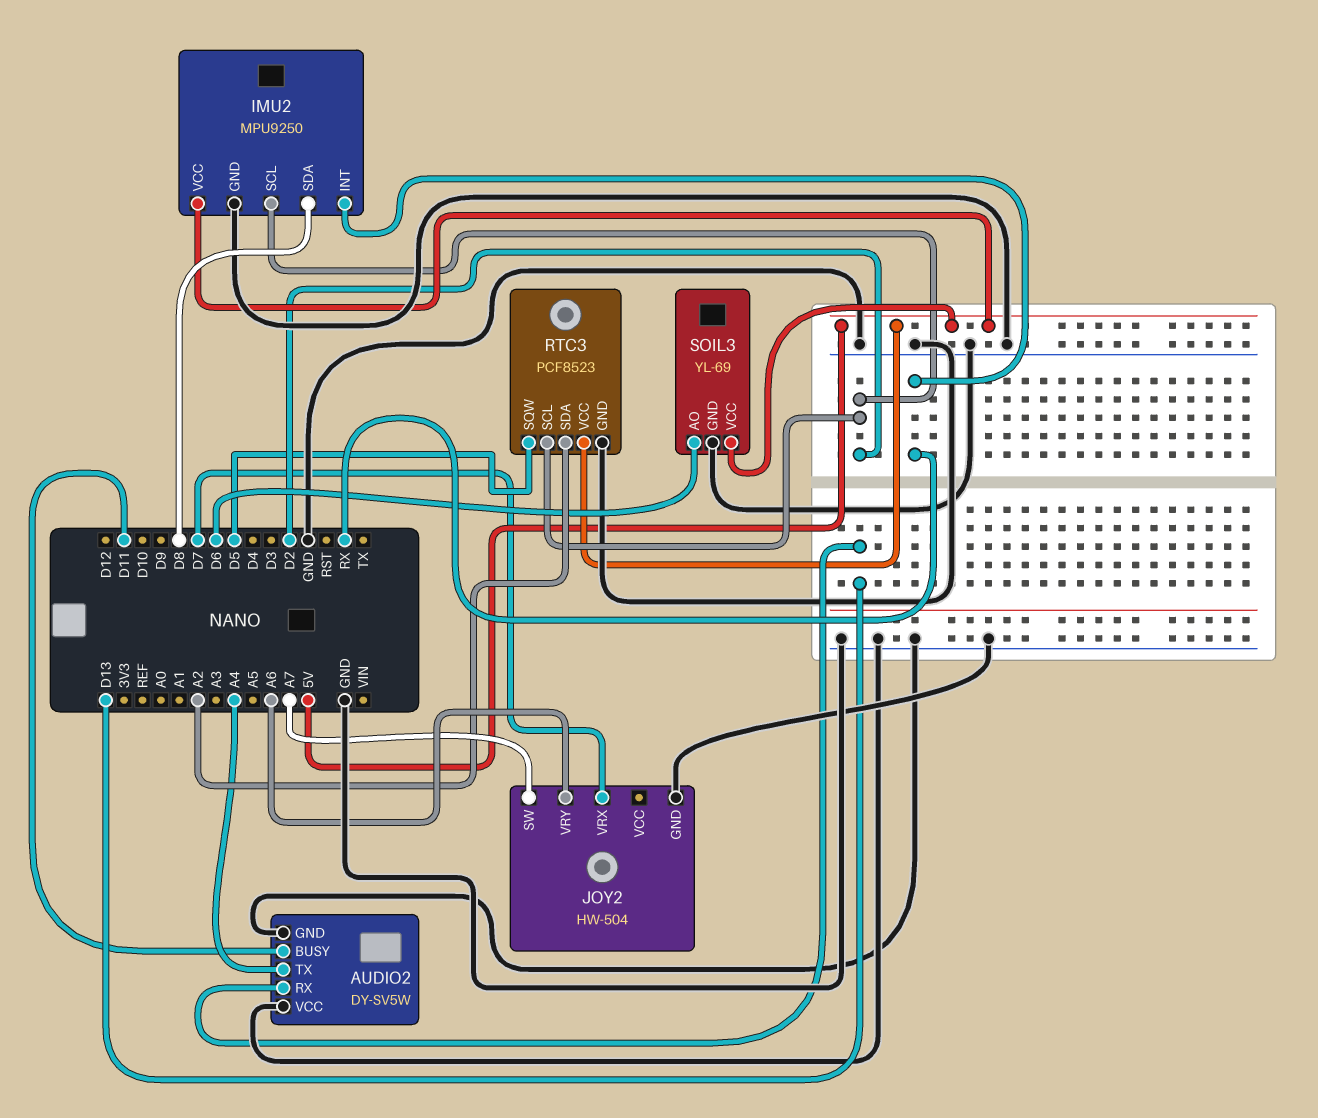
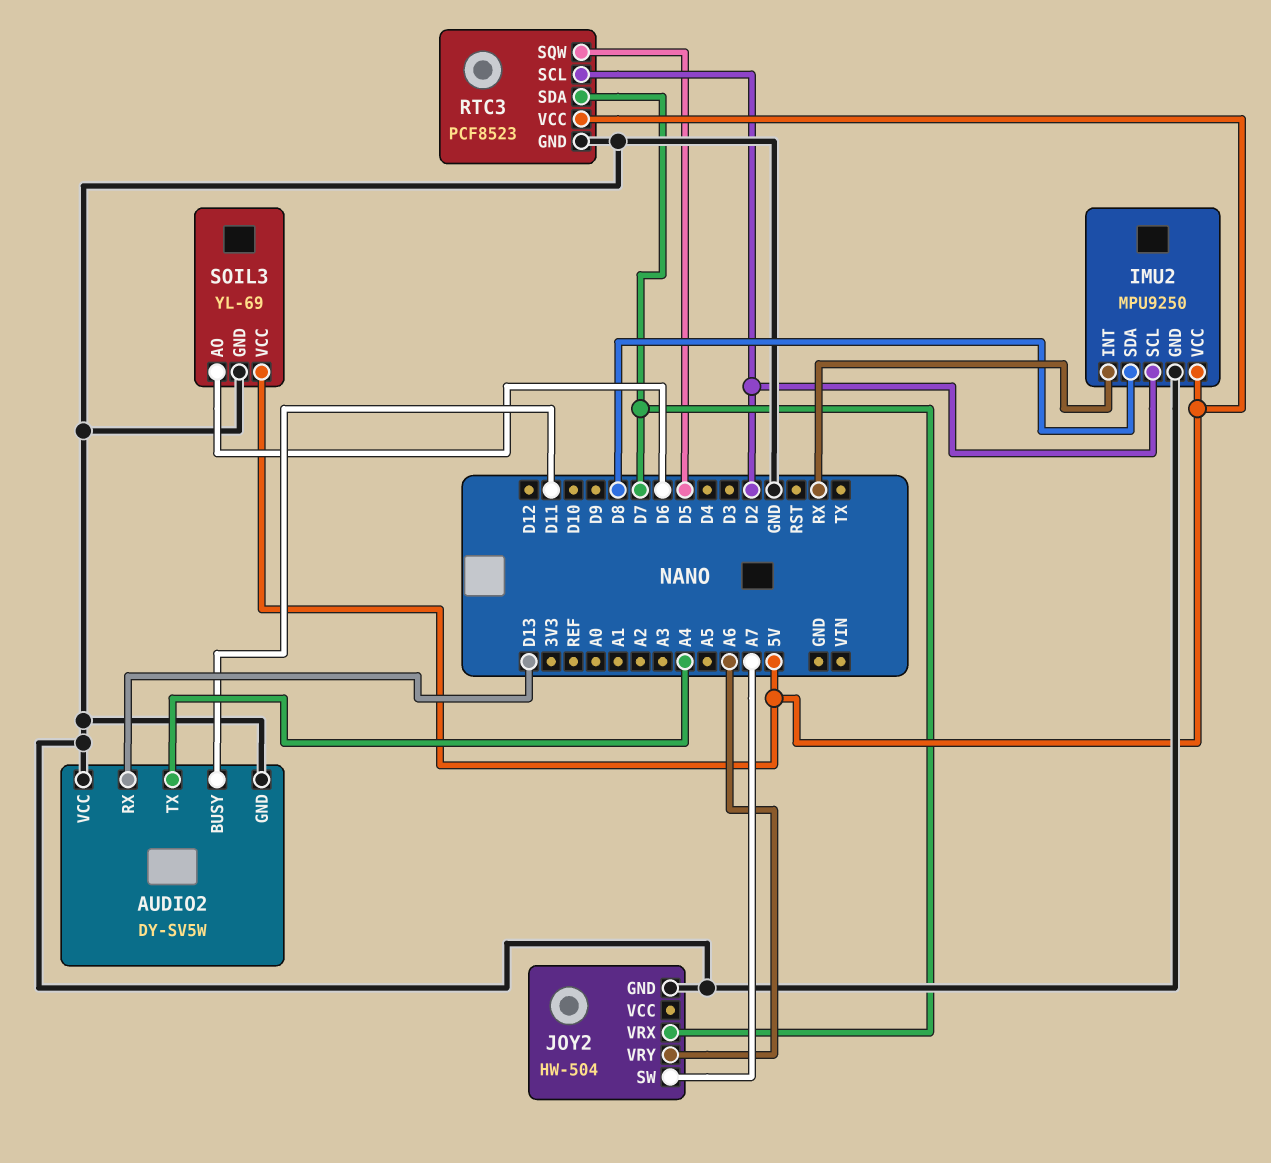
RTC3 pin SDA: A2 -> D7

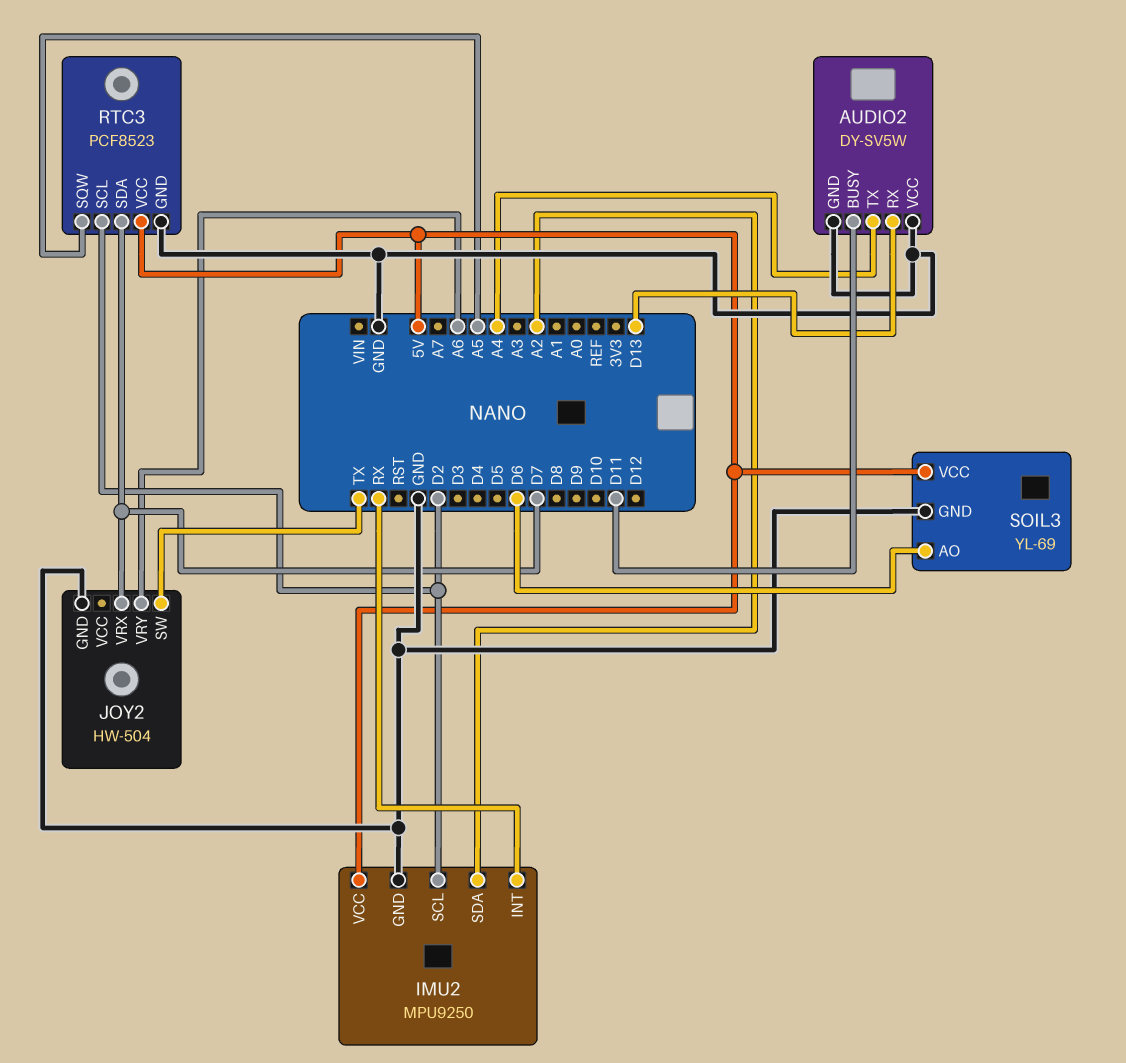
IMU2 pin SDA: D8 -> A2
JOY2 pin SW: A7 -> TX
RTC3 pin SQW: D5 -> A5

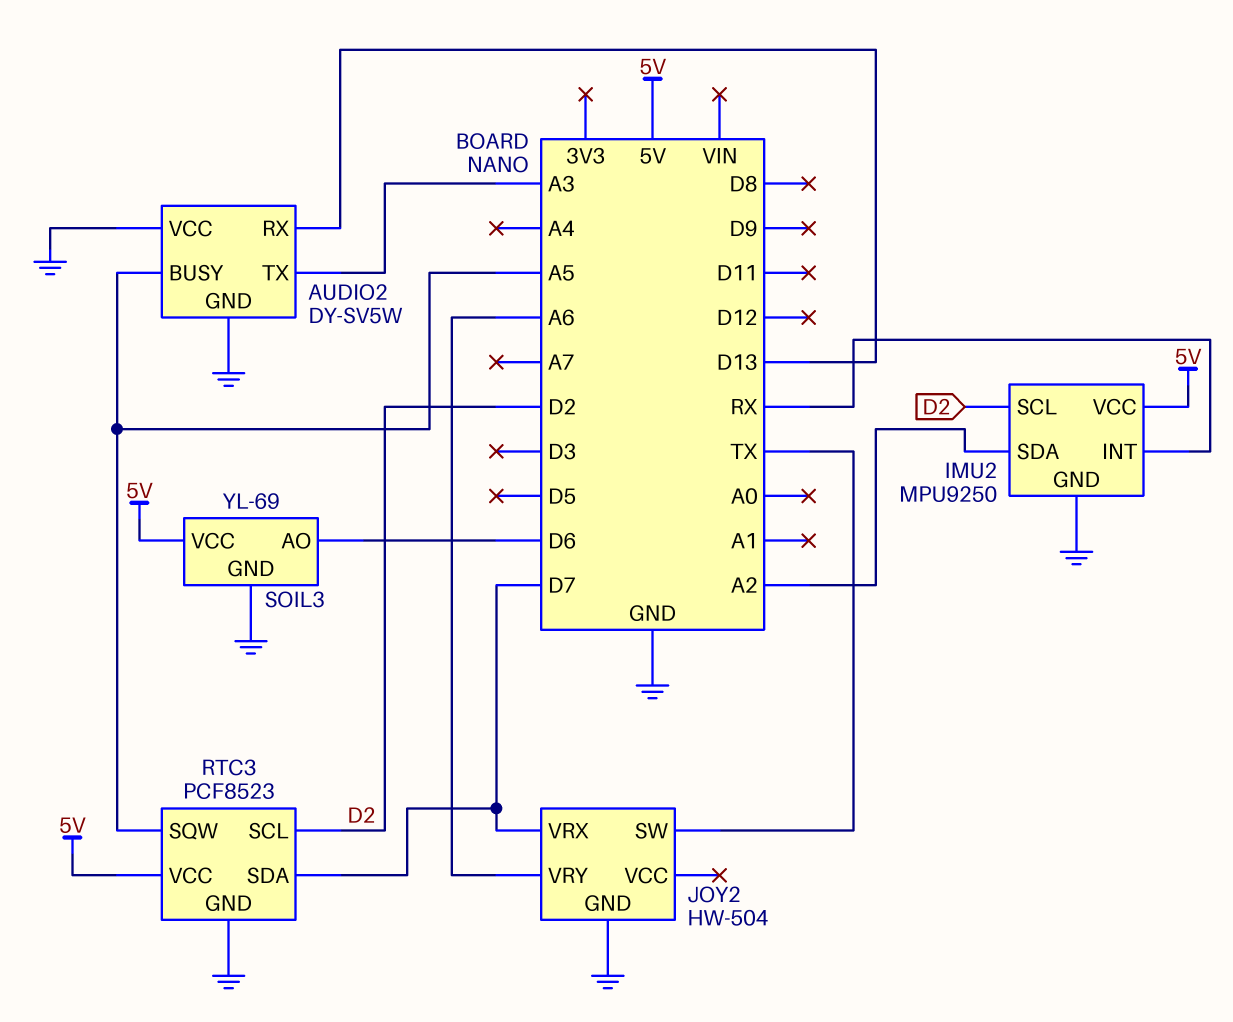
AUDIO2 pin BUSY: D11 -> A5
AUDIO2 pin TX: A4 -> A3

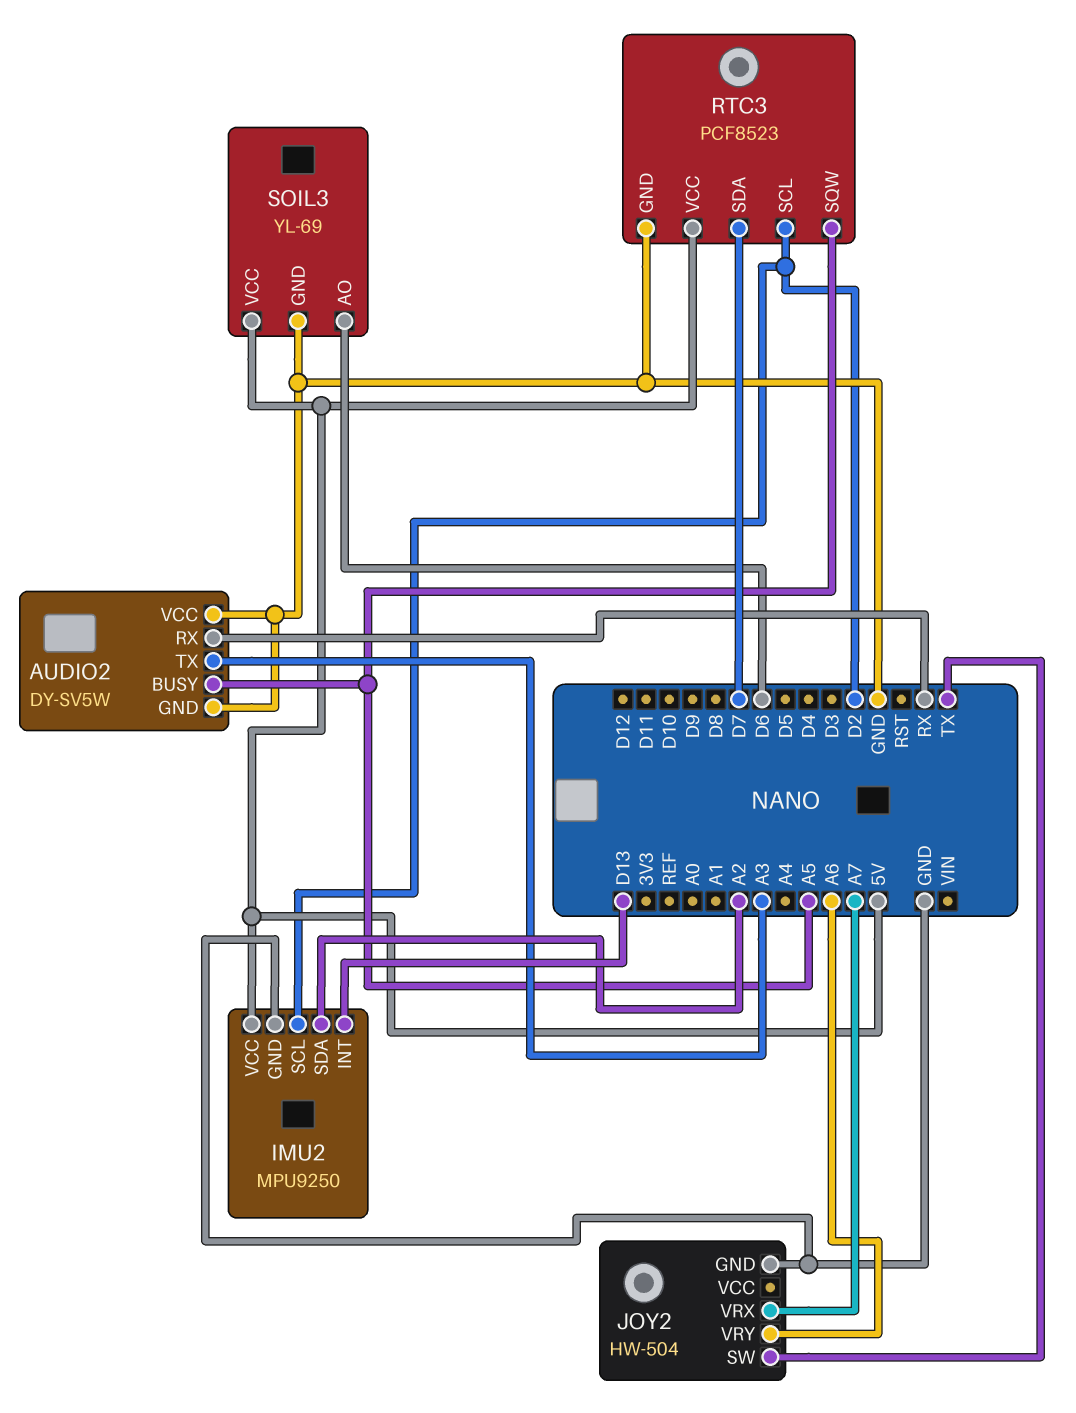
AUDIO2 pin RX: D13 -> RX
IMU2 pin INT: RX -> D13
JOY2 pin VRX: D7 -> A7

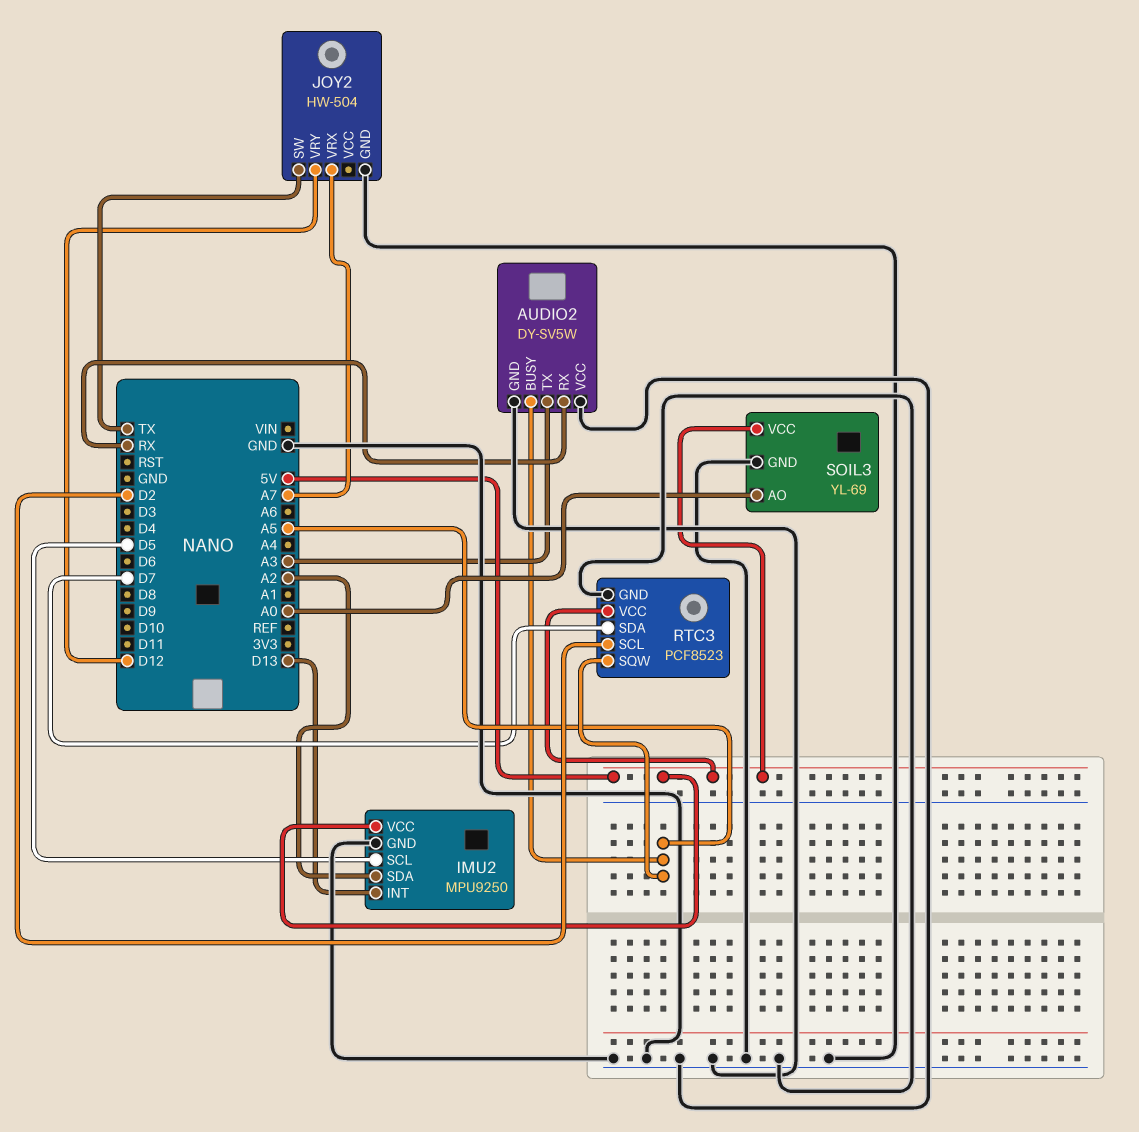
IMU2 pin SCL: D2 -> D5
JOY2 pin VRY: A6 -> D12
SOIL3 pin AO: D6 -> A0

